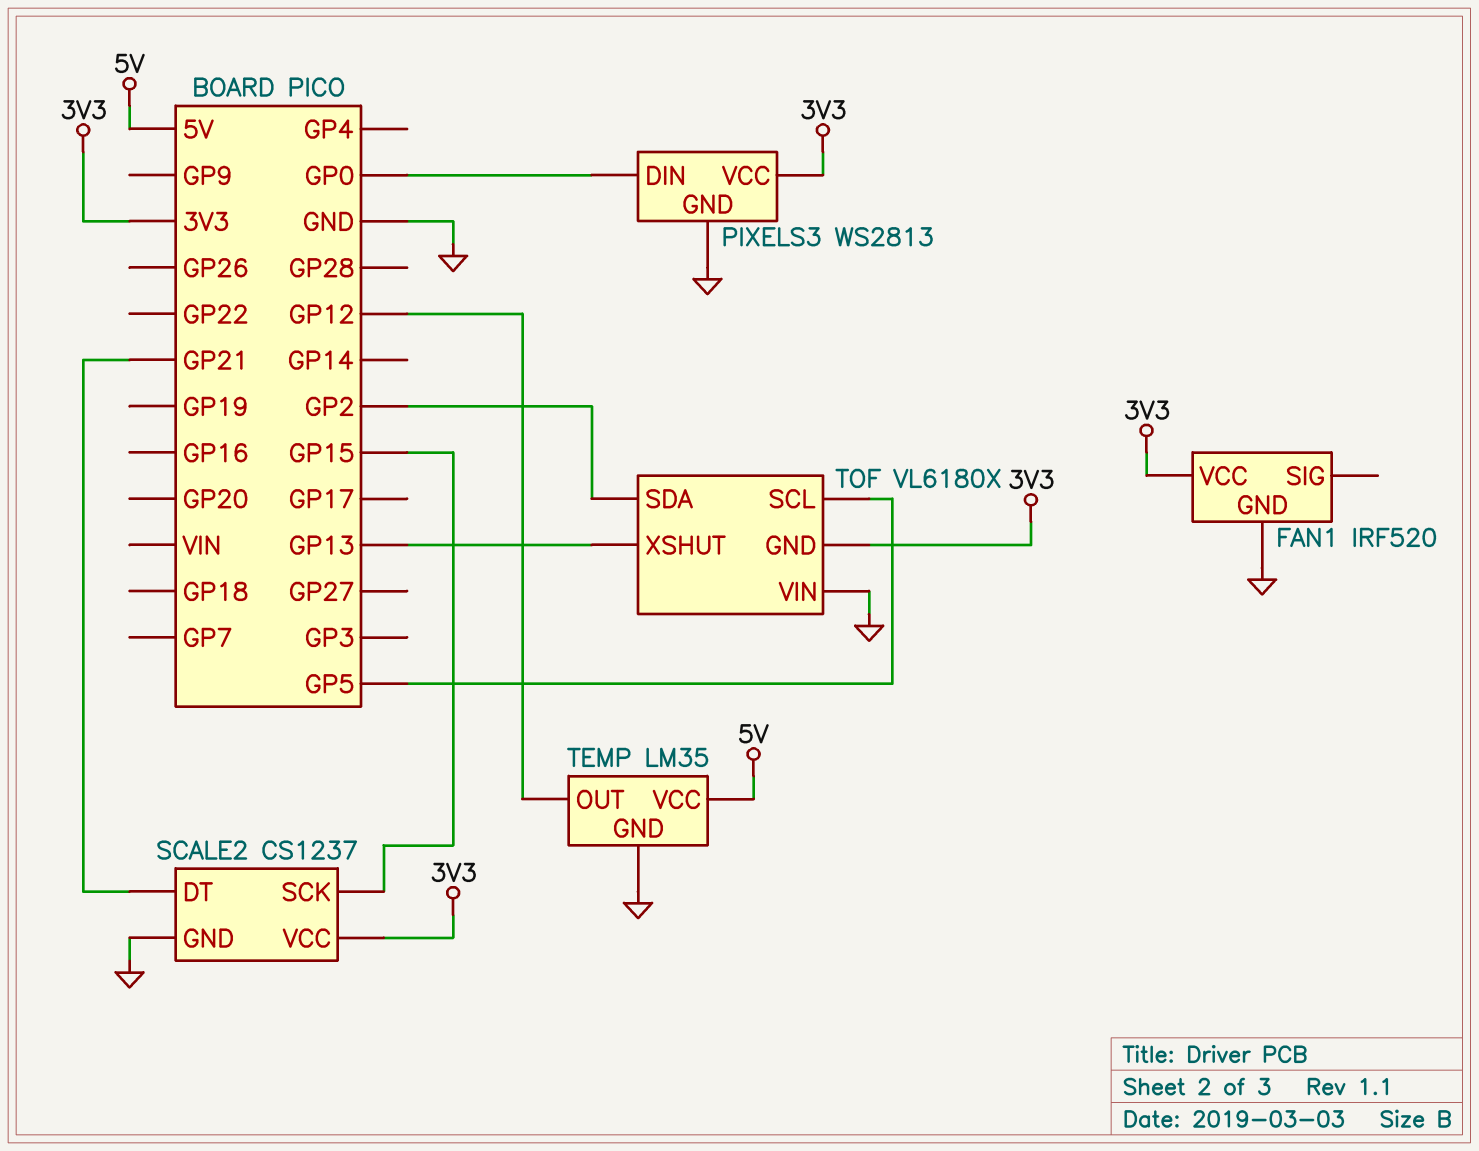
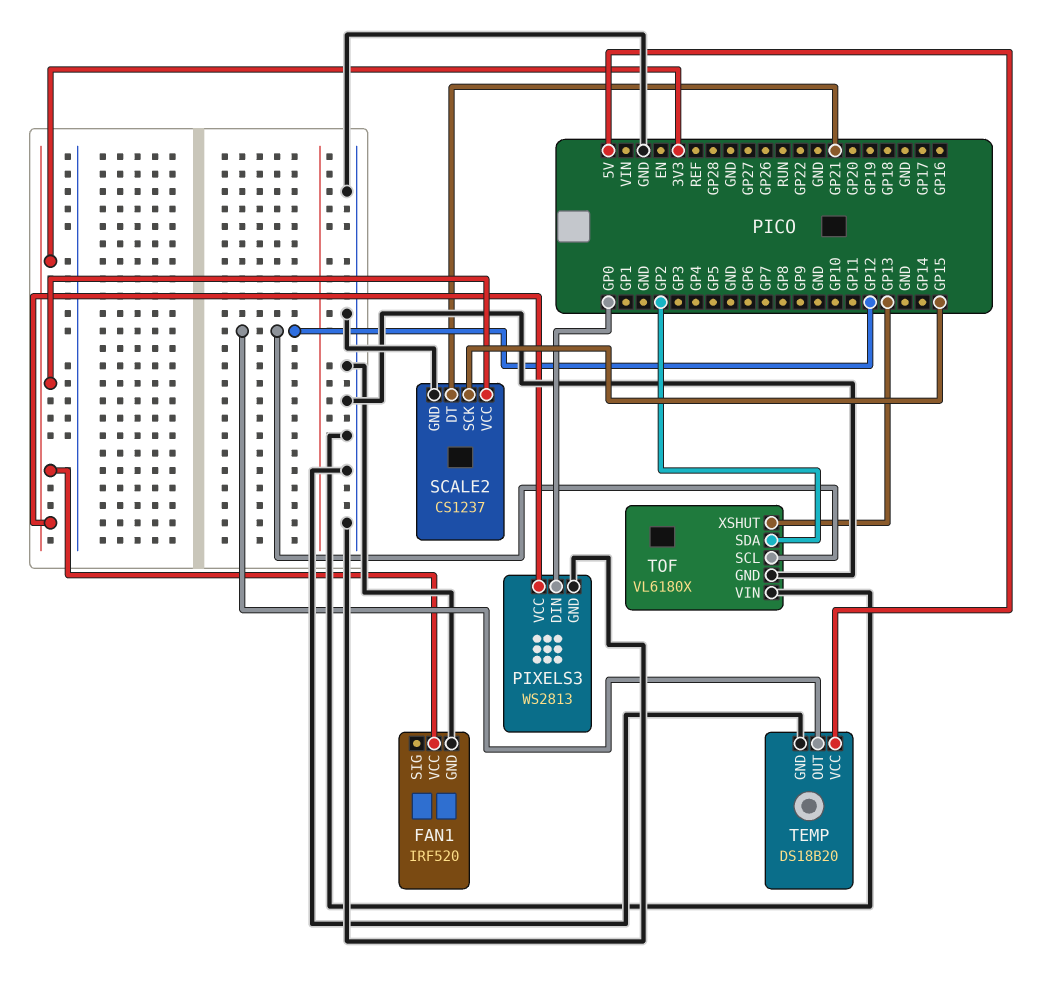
TEMP: LM35 -> DS18B20
TOF pin GND: 3V3 -> GND
TOF pin SCL: GP5 -> GP12

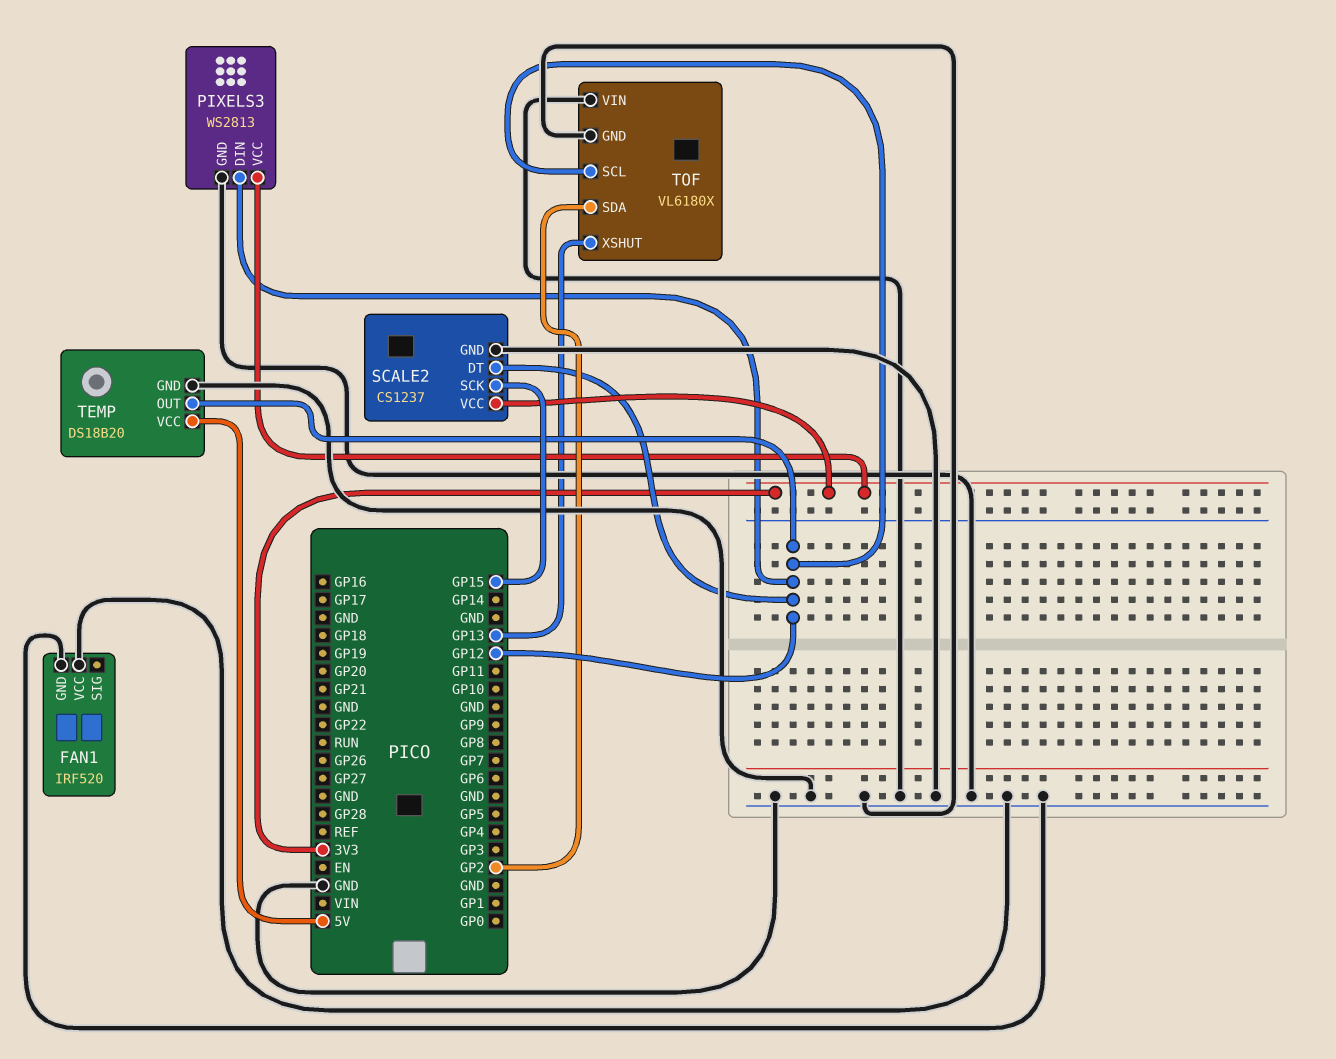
FAN1 pin VCC: 3V3 -> GND
PIXELS3 pin DIN: GP0 -> GP12
SCALE2 pin DT: GP21 -> GP12

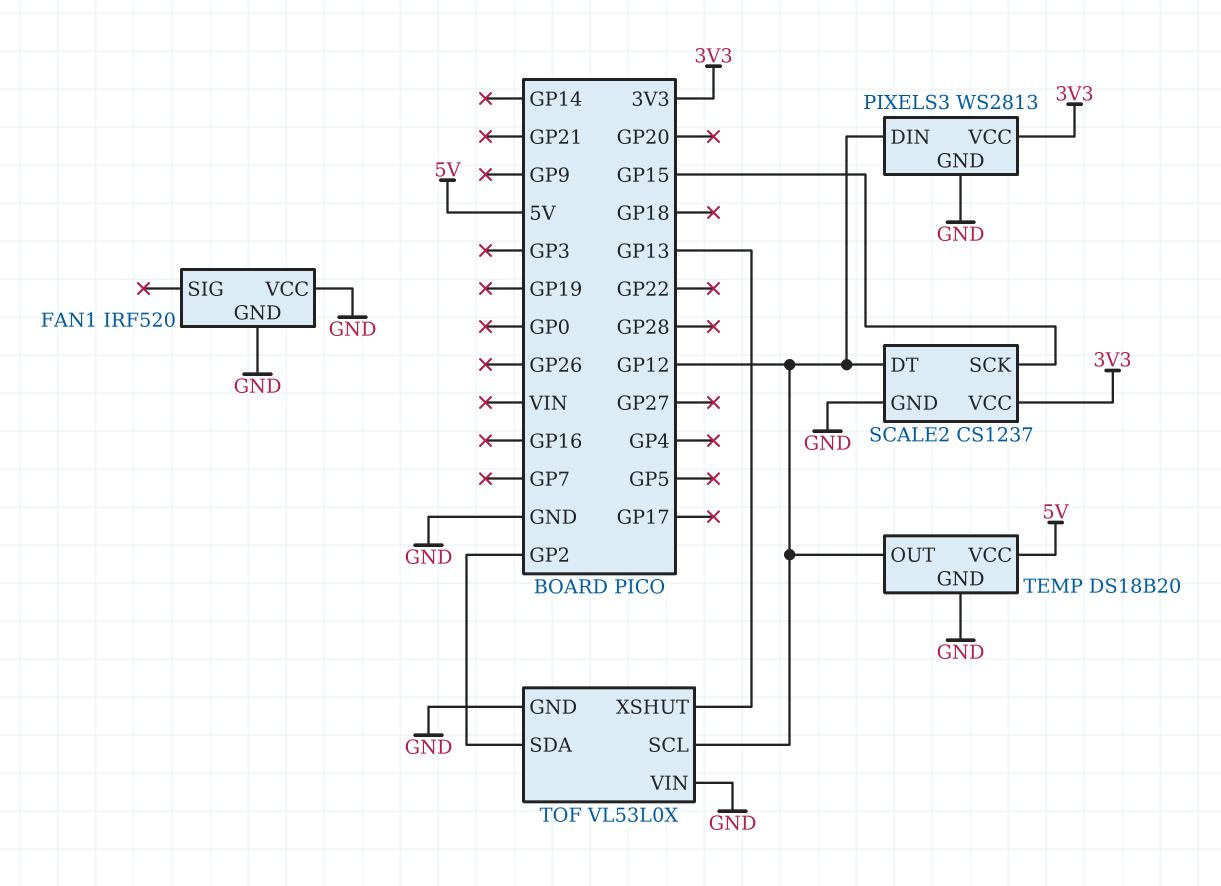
TOF: VL6180X -> VL53L0X

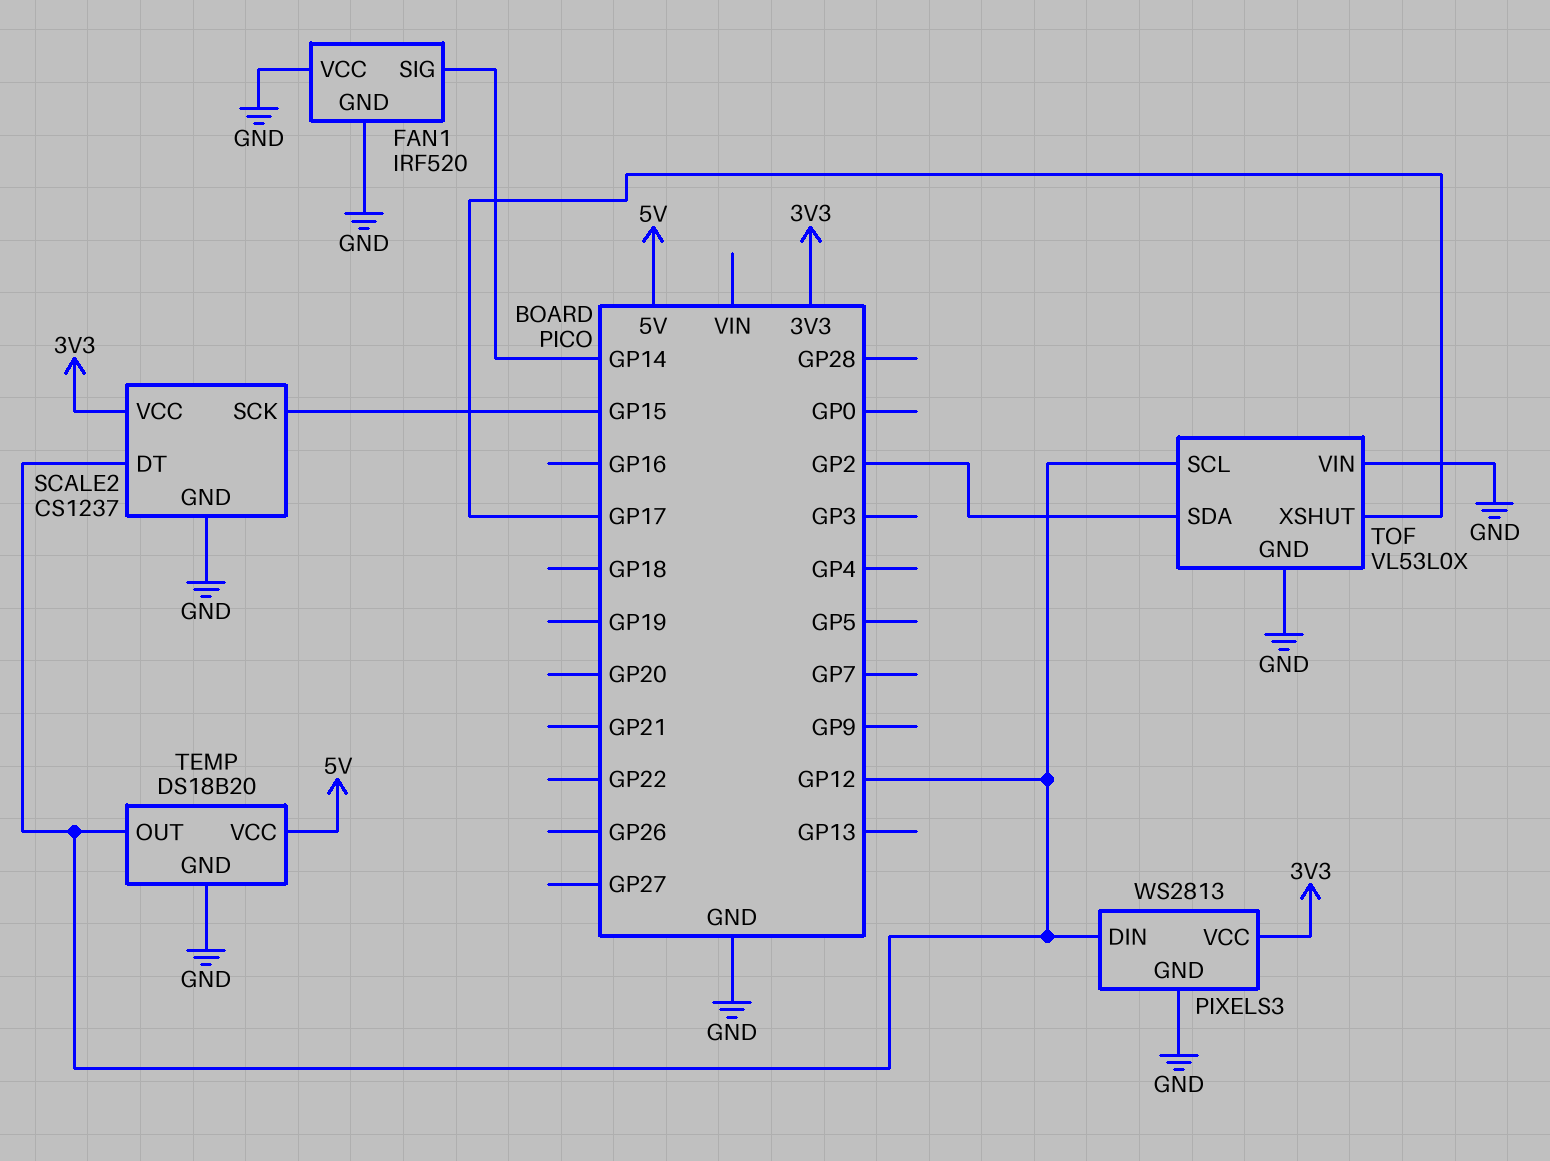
FAN1 pin SIG: none -> GP14
TOF pin XSHUT: GP13 -> GP17

